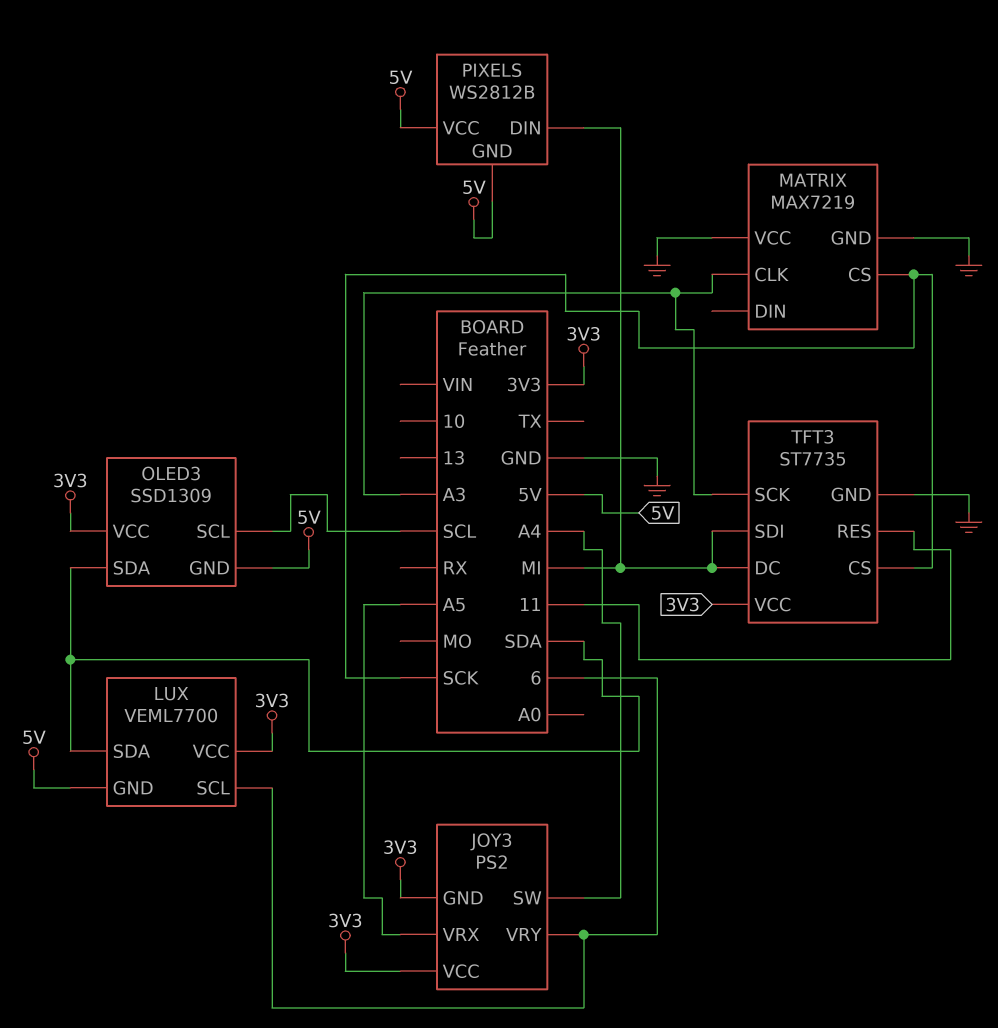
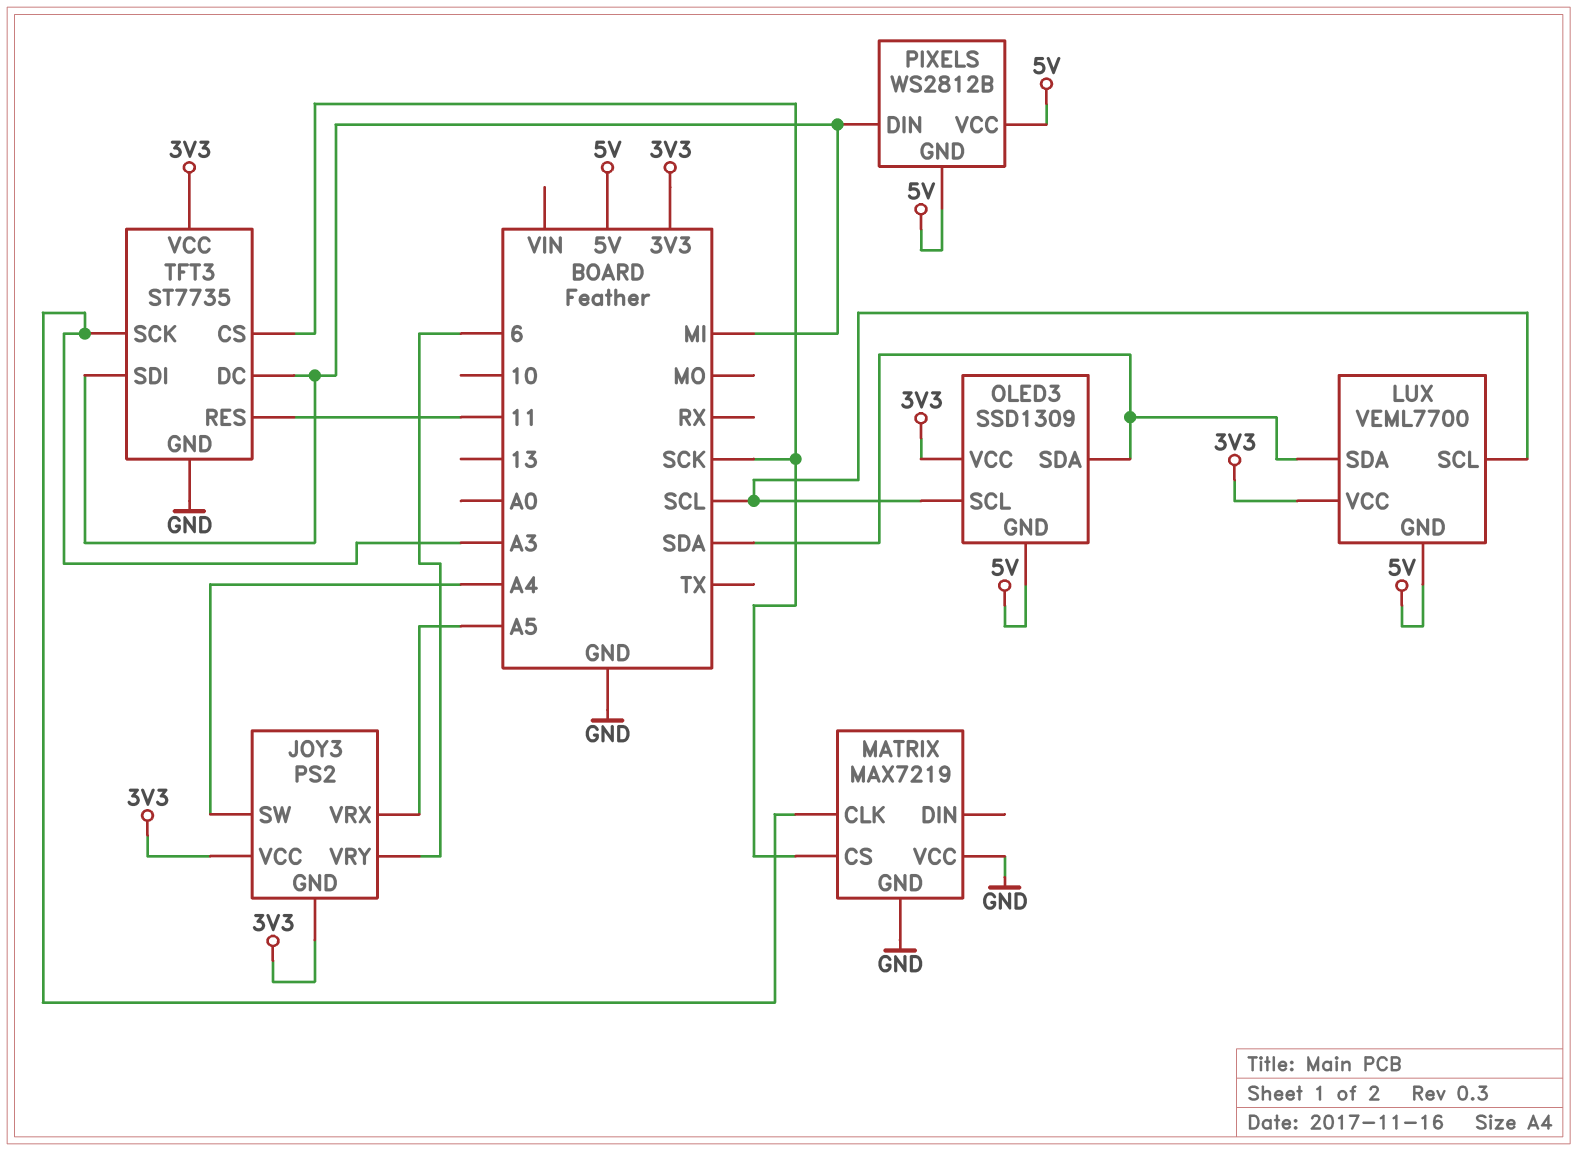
LUX pin SCL: 6 -> SCL

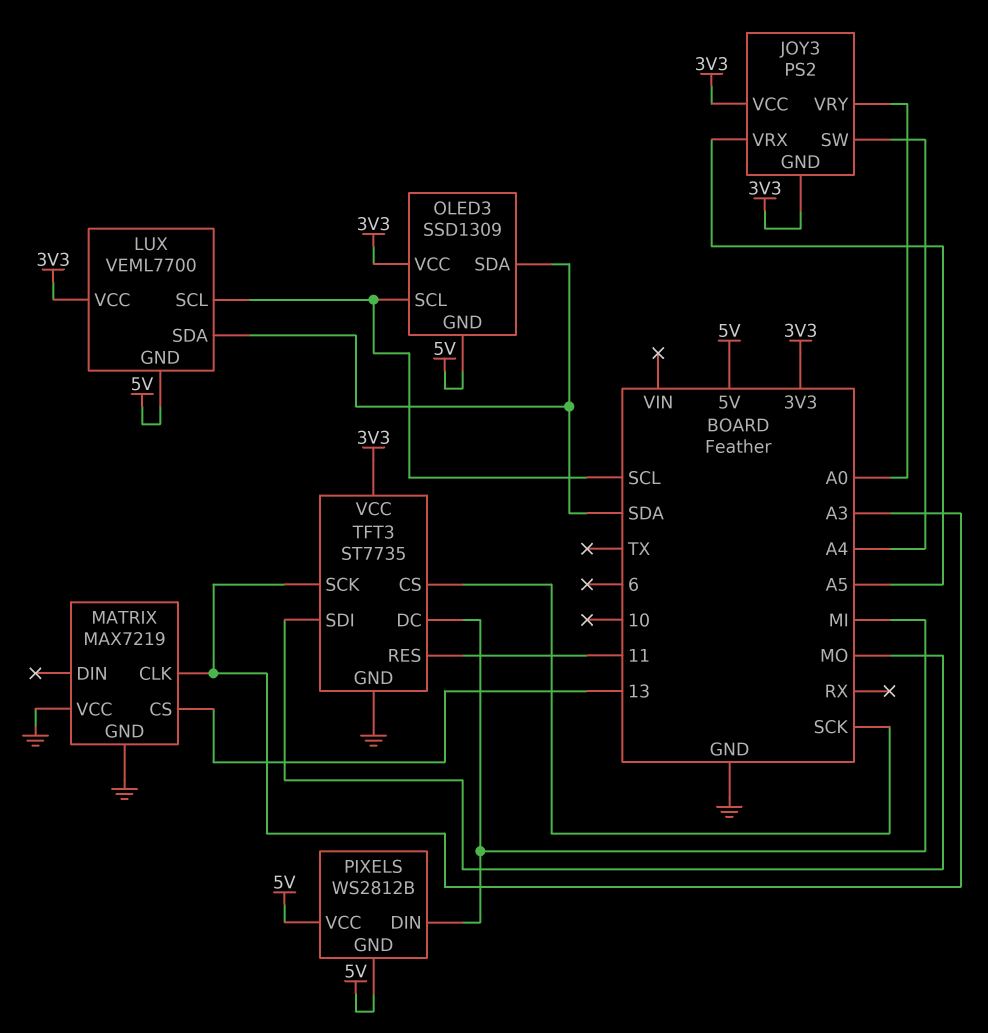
JOY3 pin VRY: 6 -> A0
MATRIX pin CS: SCK -> 13
TFT3 pin SDI: MI -> MO

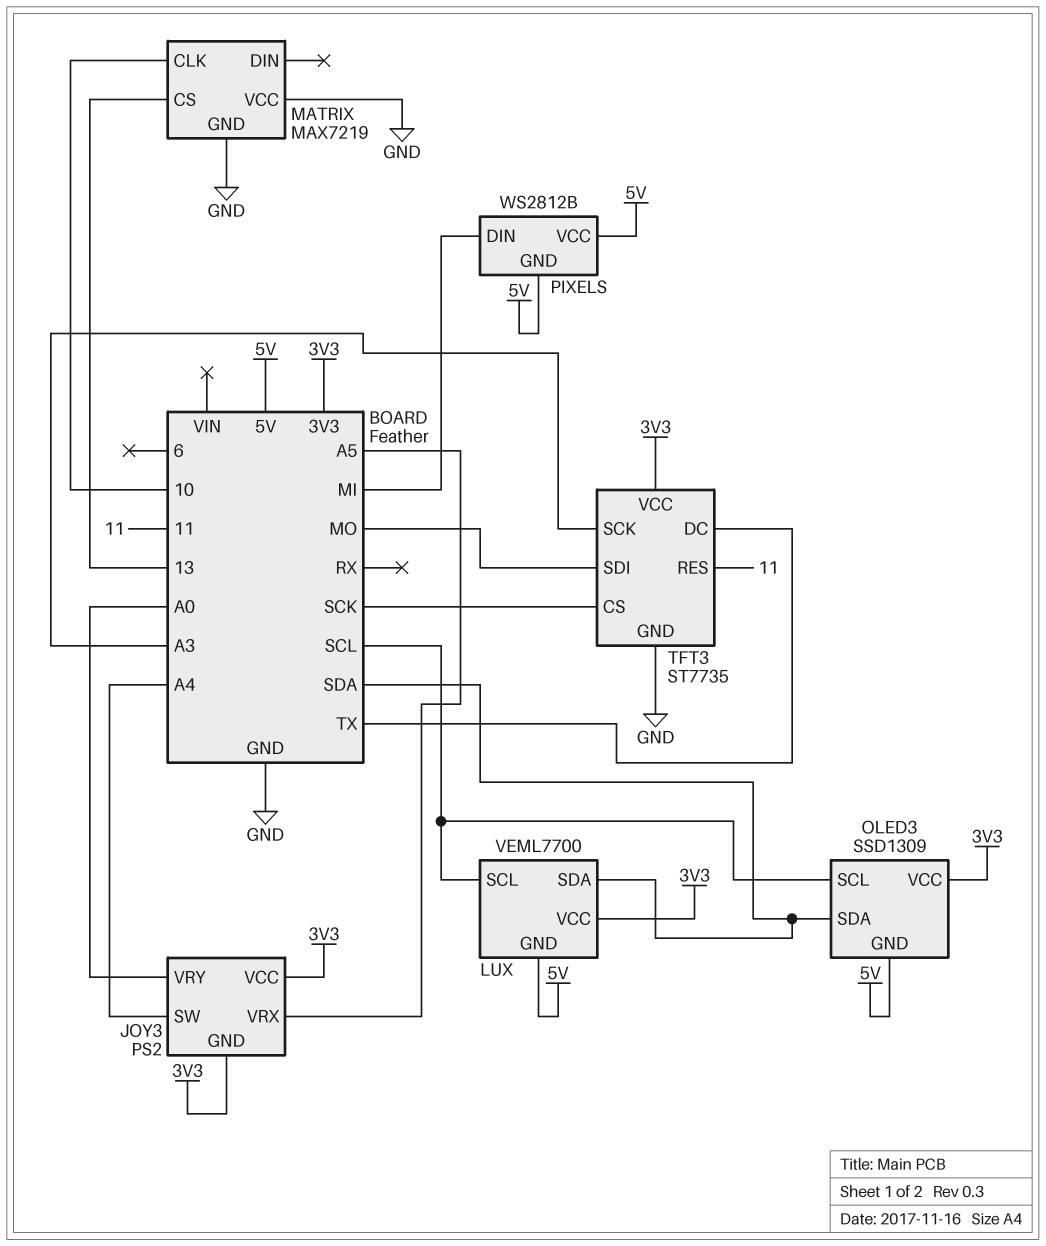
MATRIX pin CLK: A3 -> 10
TFT3 pin DC: MI -> TX

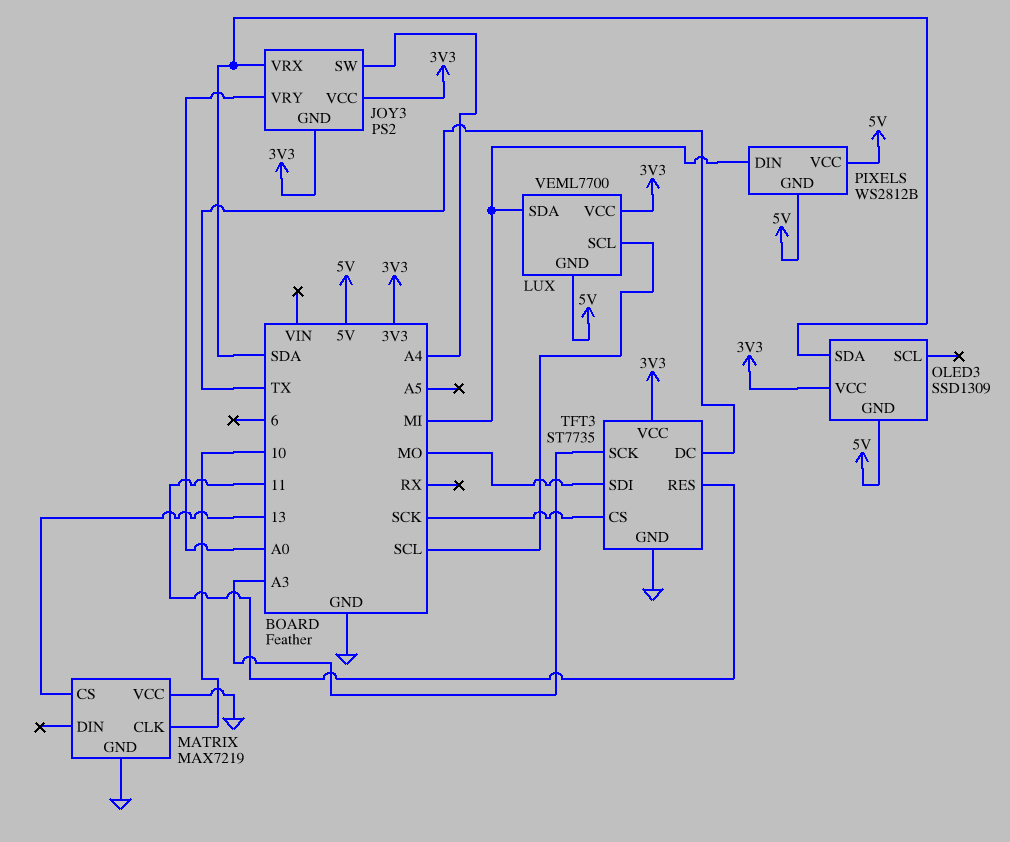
JOY3 pin VRX: A5 -> SDA
LUX pin SDA: SDA -> MI
OLED3 pin SCL: SCL -> none

